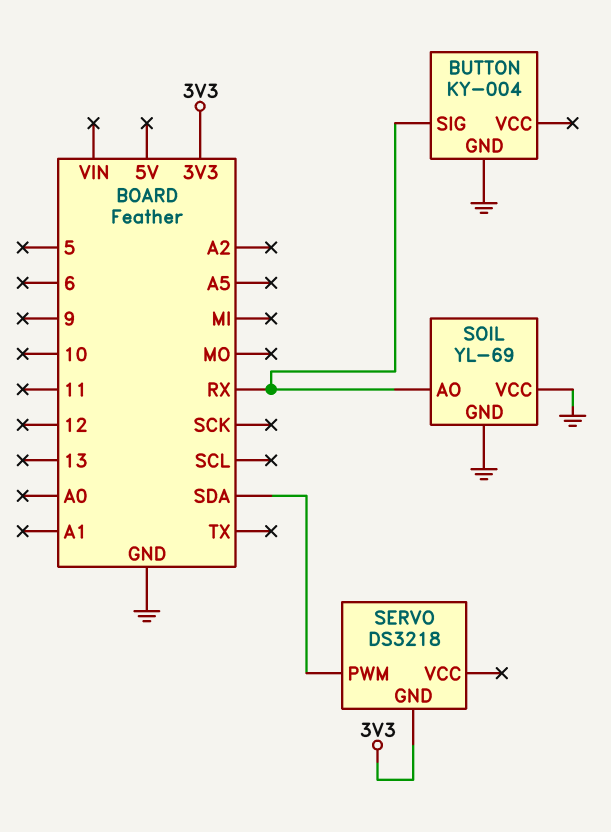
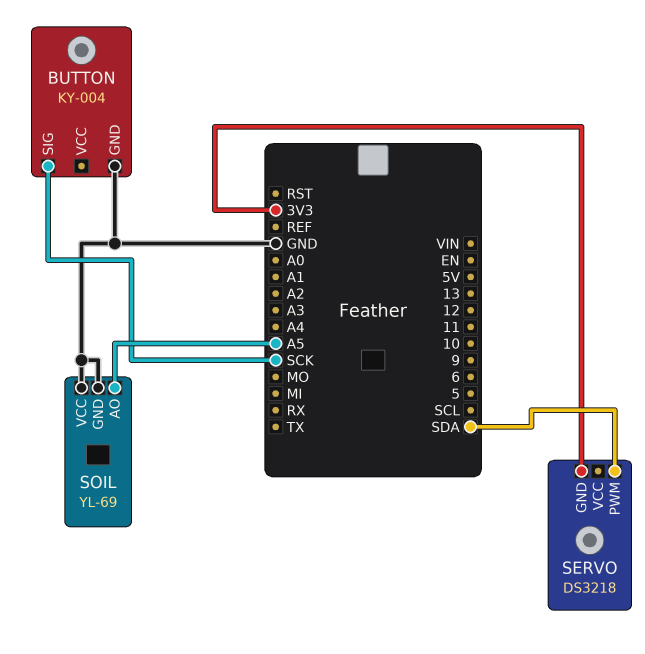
BUTTON pin SIG: RX -> SCK
SOIL pin AO: RX -> A5

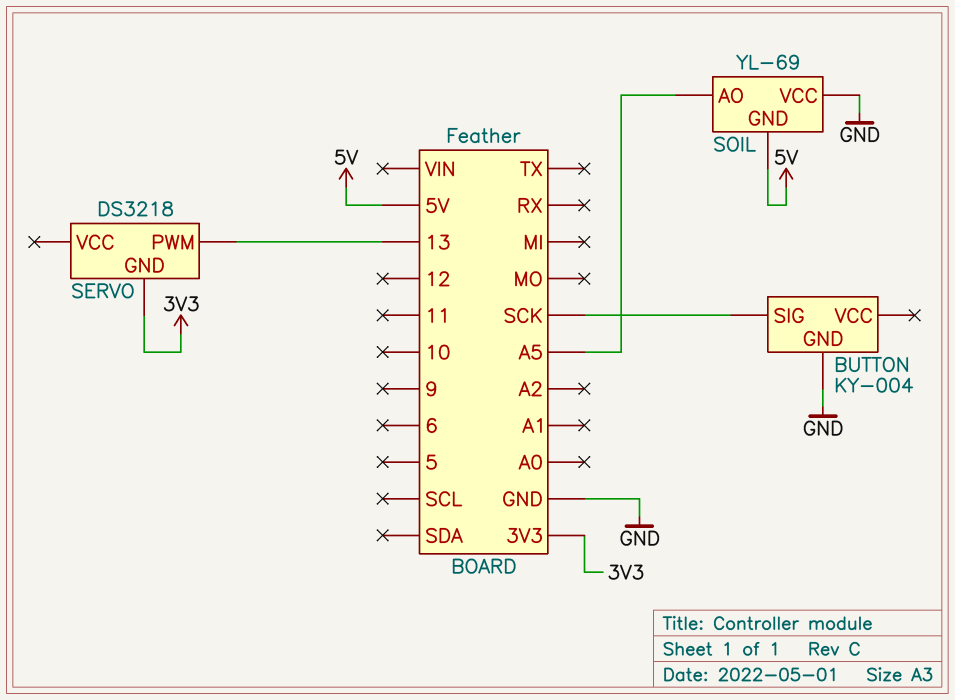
SERVO pin PWM: SDA -> 13
SOIL pin GND: GND -> 5V

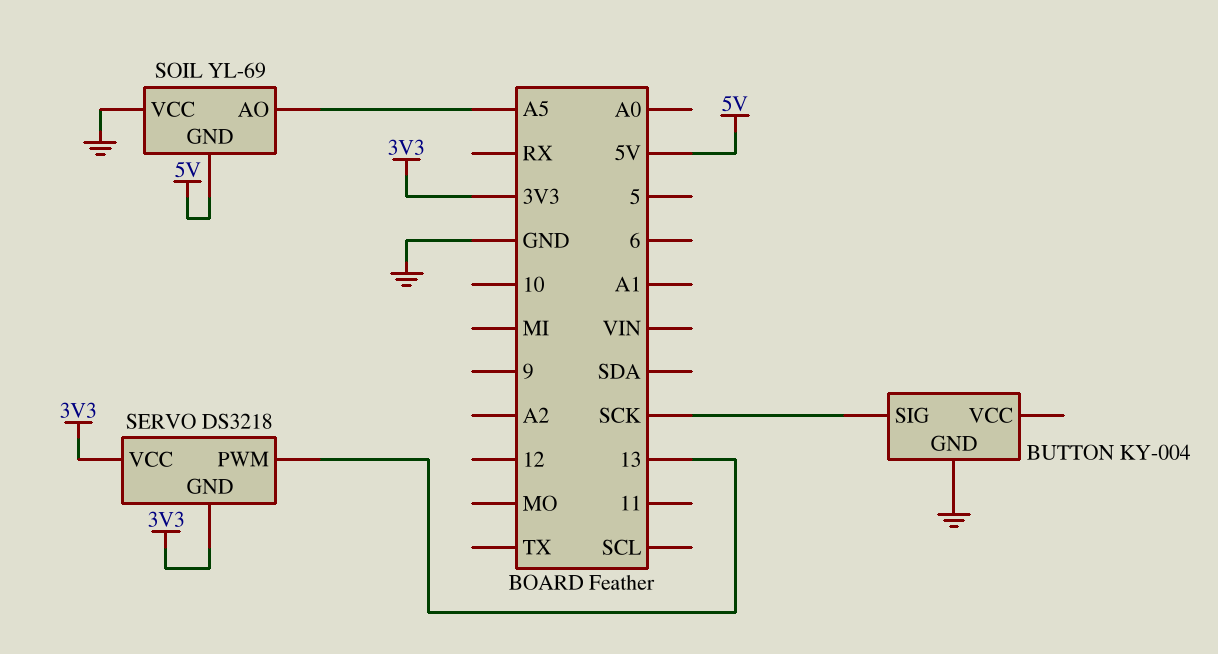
SERVO pin VCC: none -> 3V3

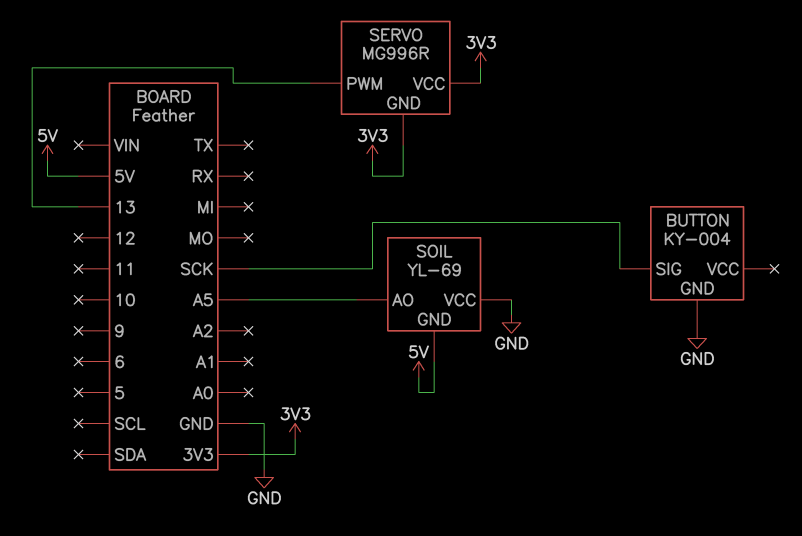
SERVO: DS3218 -> MG996R

